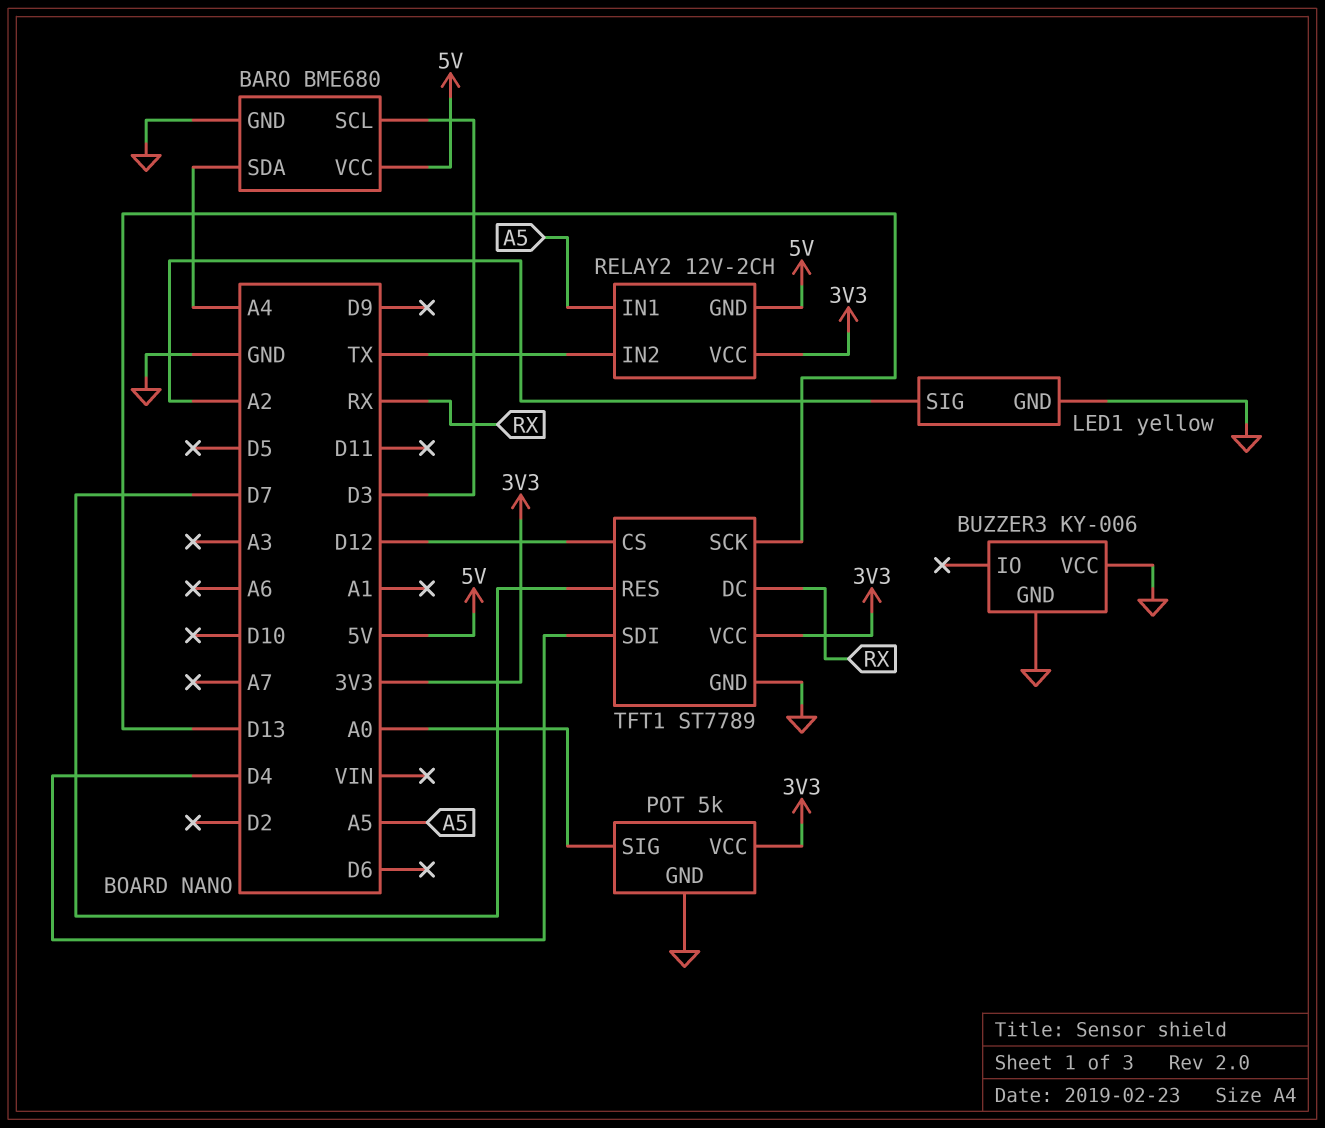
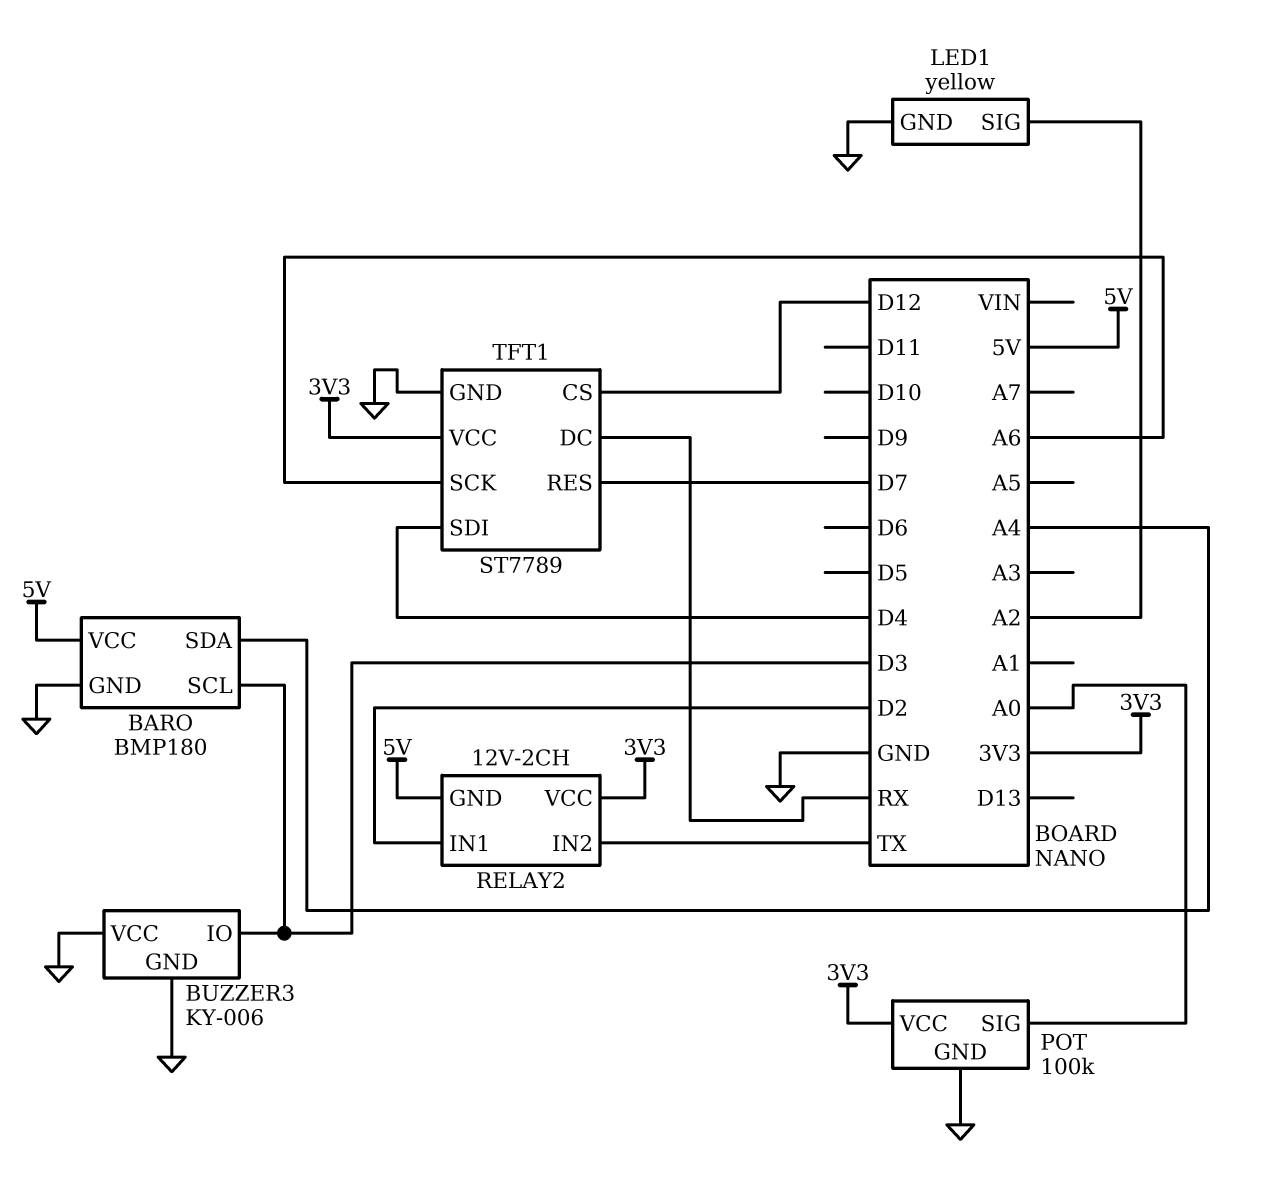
BARO: BME680 -> BMP180
BUZZER3 pin IO: none -> D3
POT: 5k -> 100k
RELAY2 pin IN1: A5 -> D2
TFT1 pin SCK: D13 -> A6

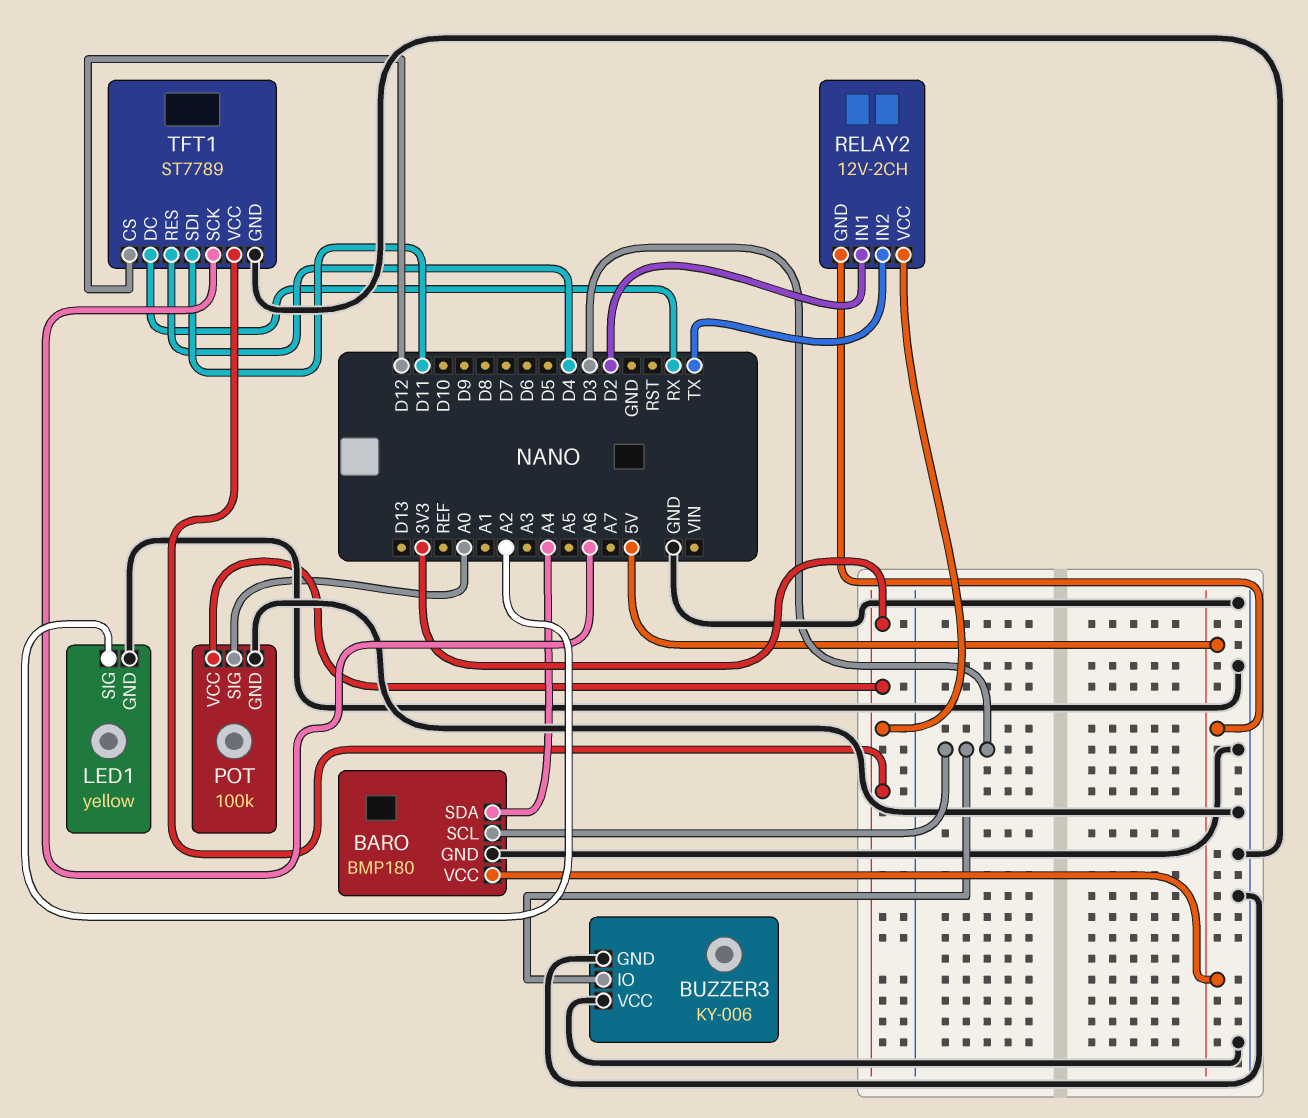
TFT1 pin RES: D7 -> D4
TFT1 pin SDI: D4 -> D11

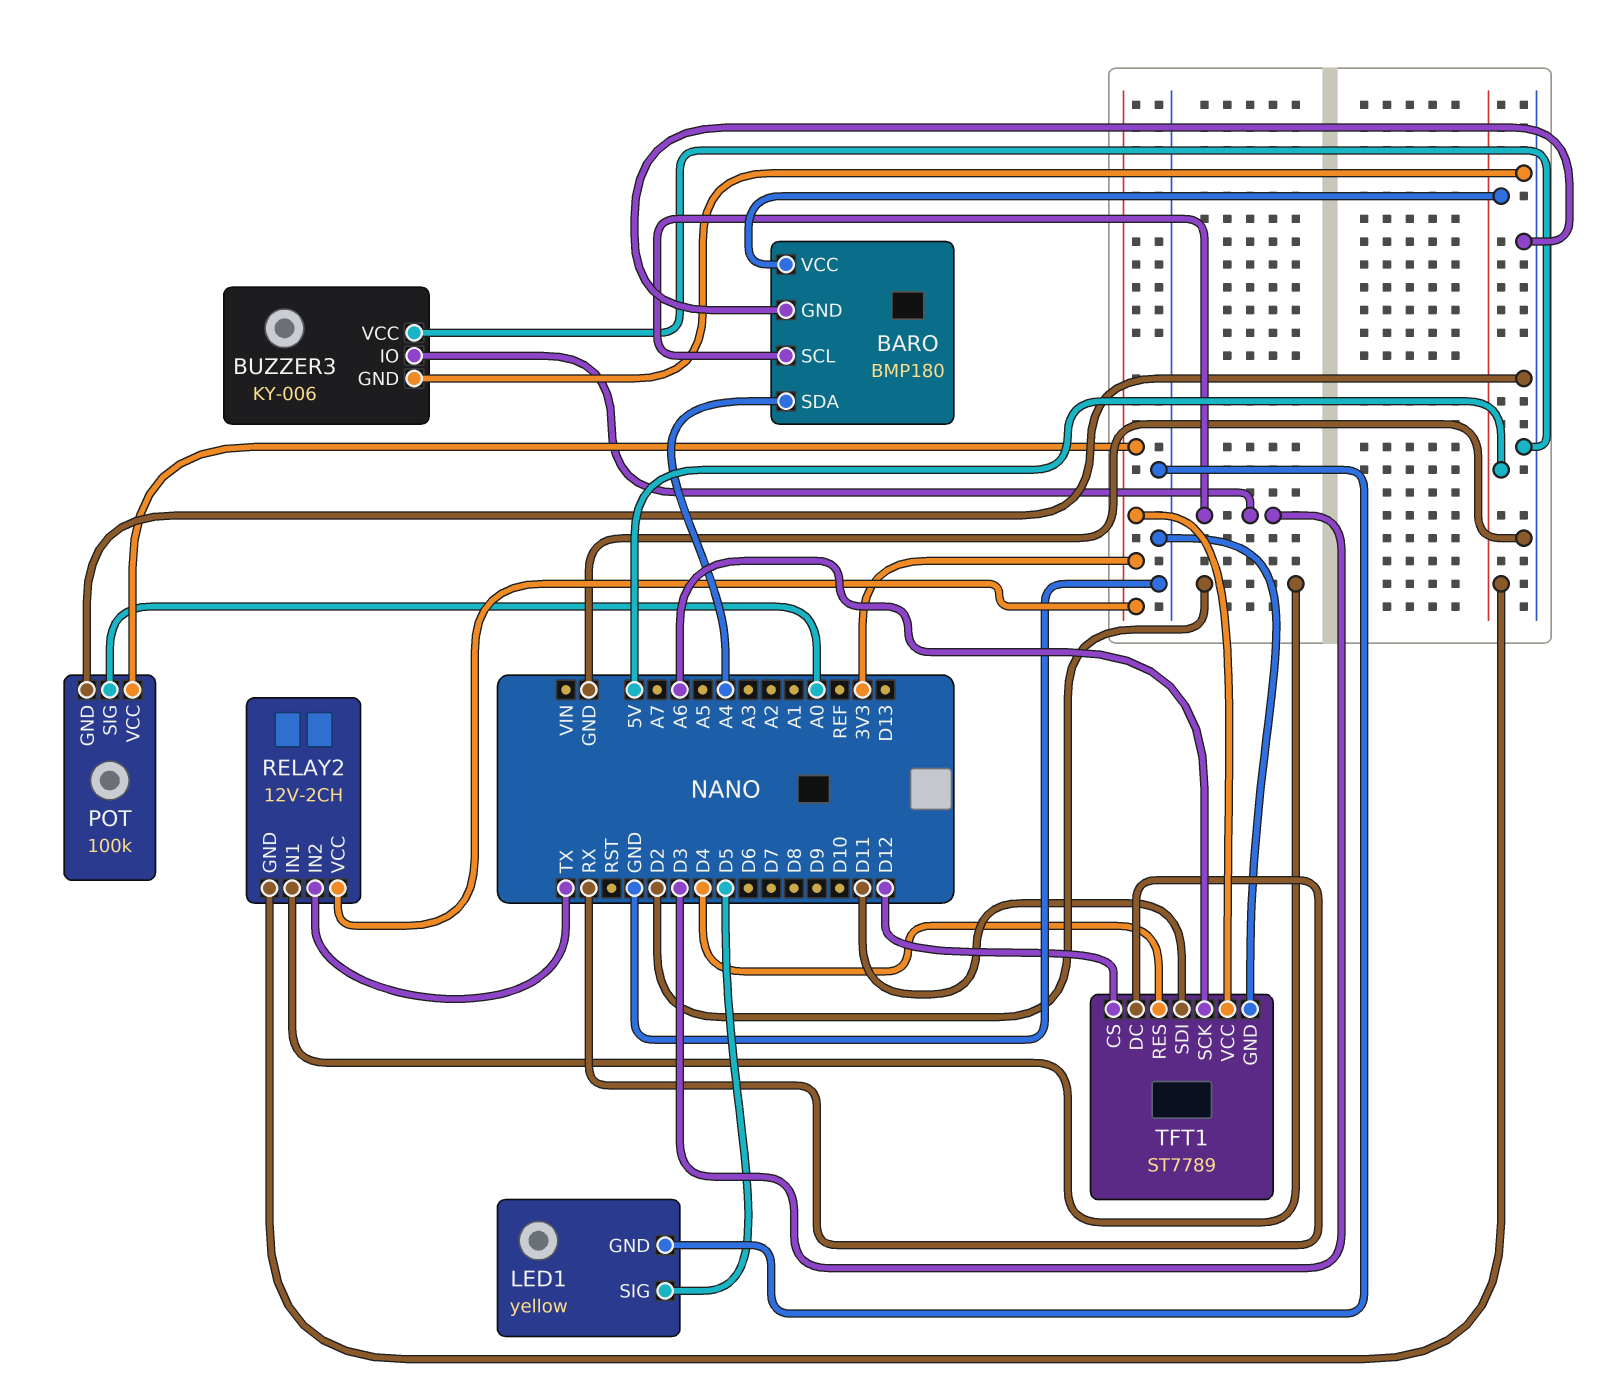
LED1 pin SIG: A2 -> D5

